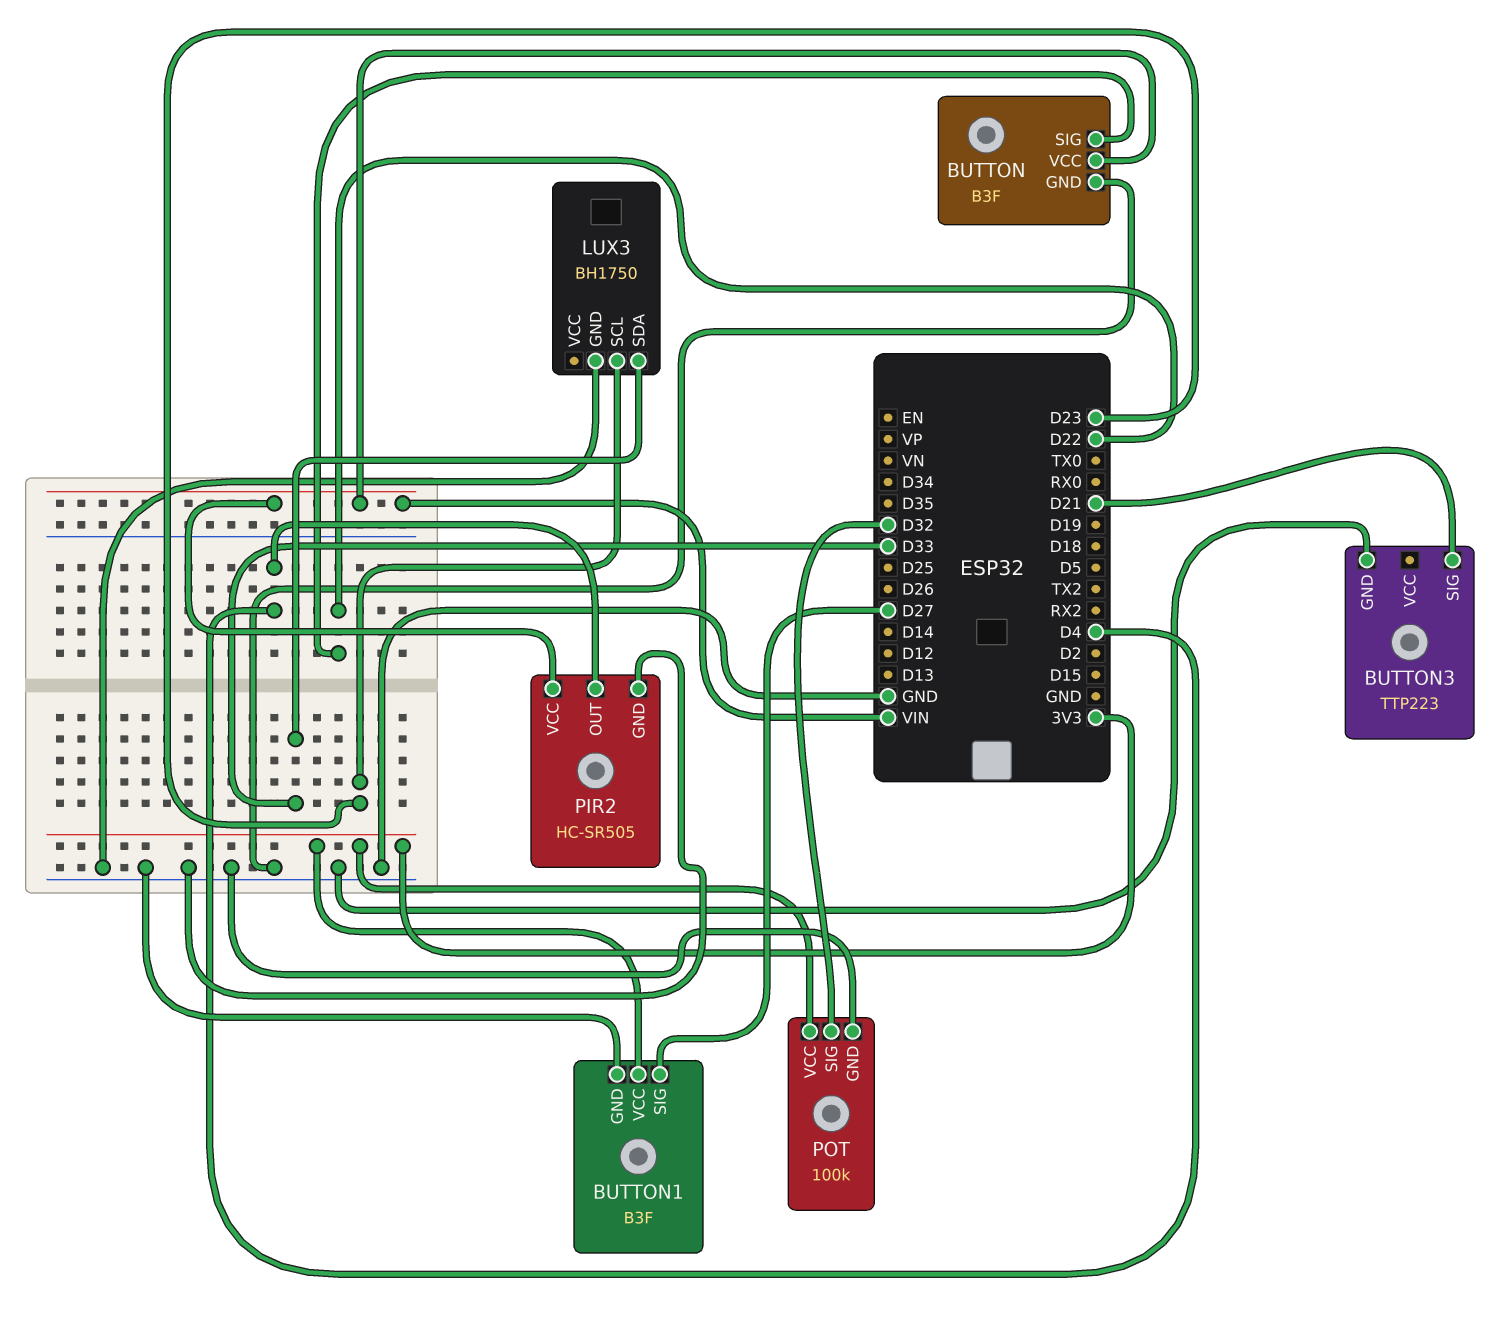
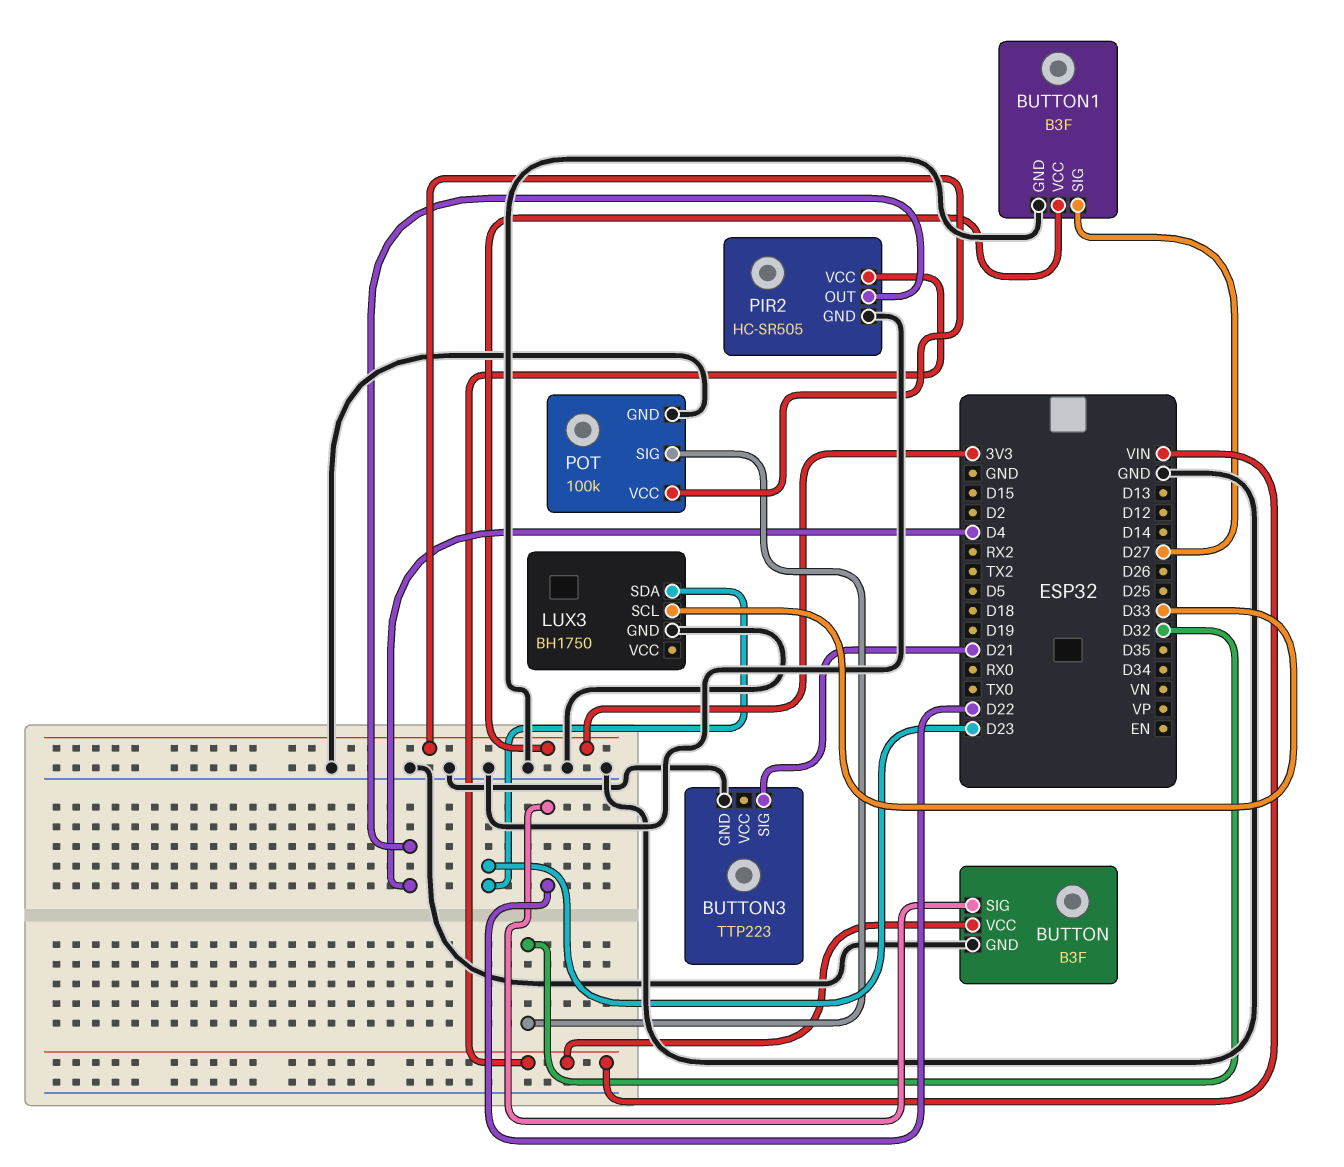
LUX3 pin SCL: D23 -> D33
LUX3 pin SDA: D33 -> D23

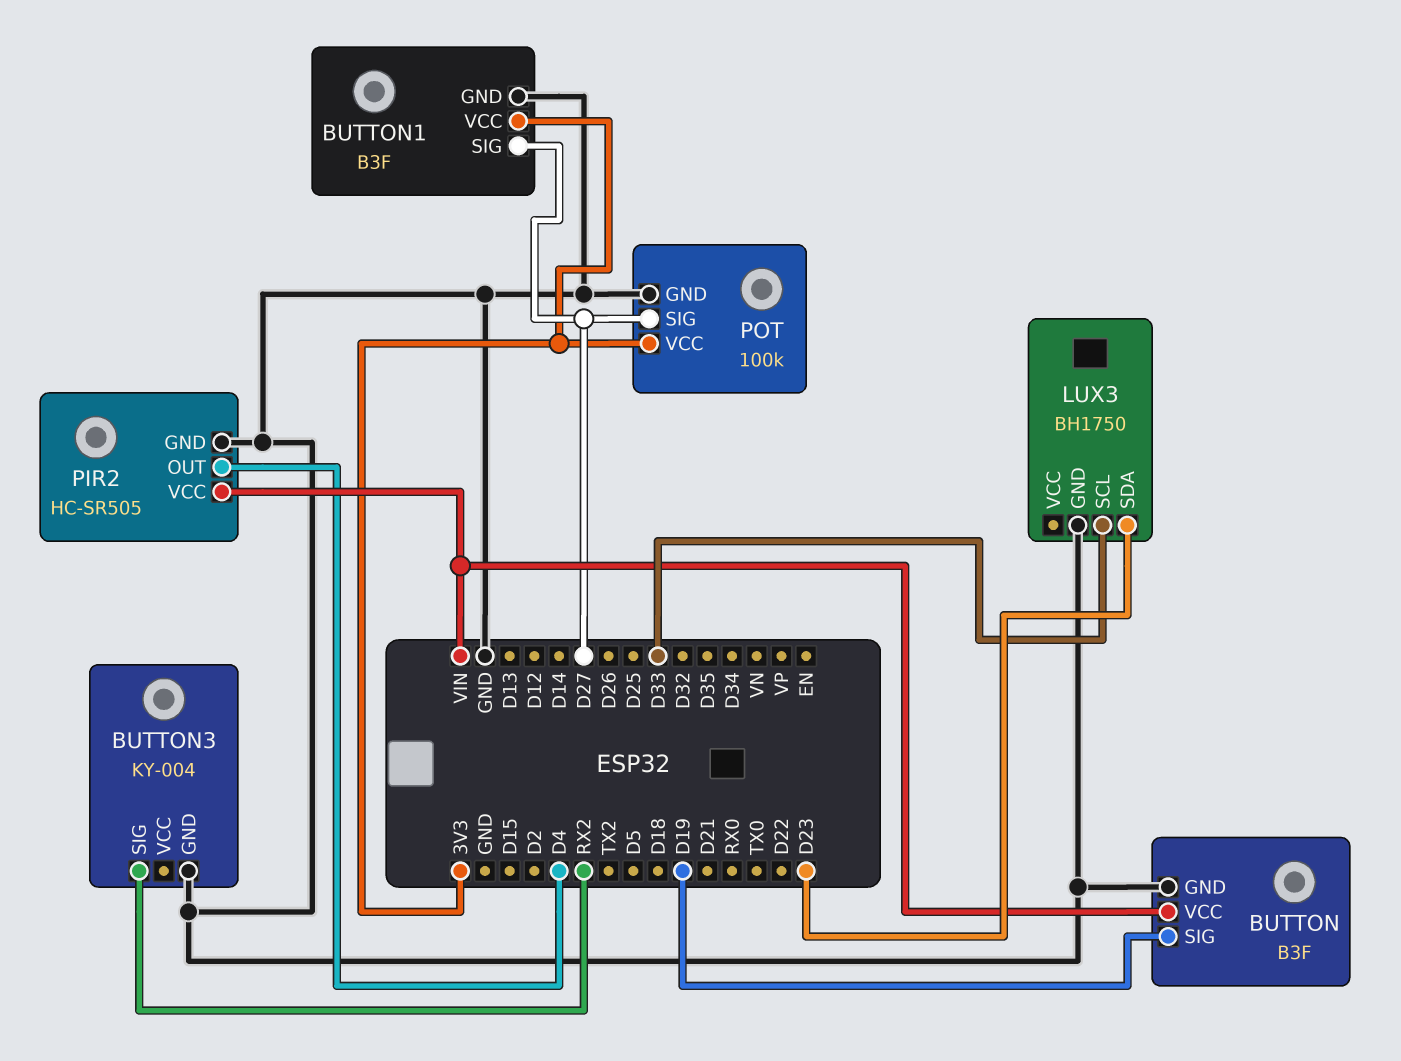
BUTTON pin SIG: D22 -> D19
BUTTON3: TTP223 -> KY-004
BUTTON3 pin SIG: D21 -> RX2
POT pin SIG: D32 -> D27

